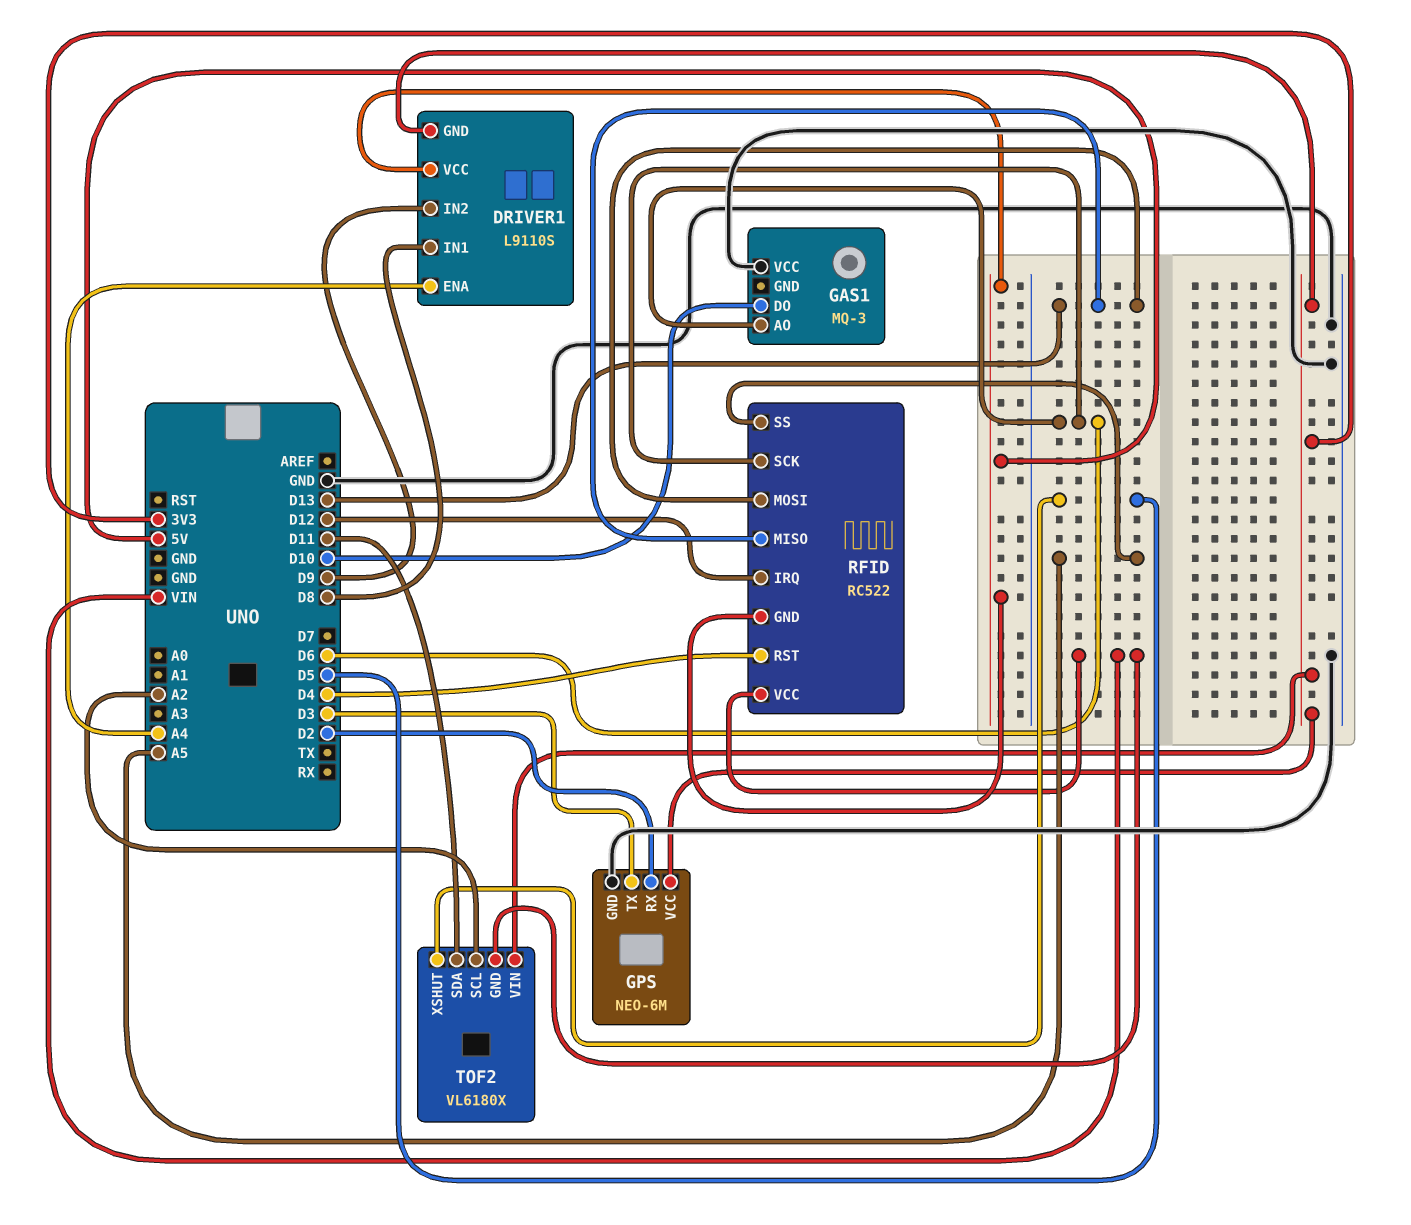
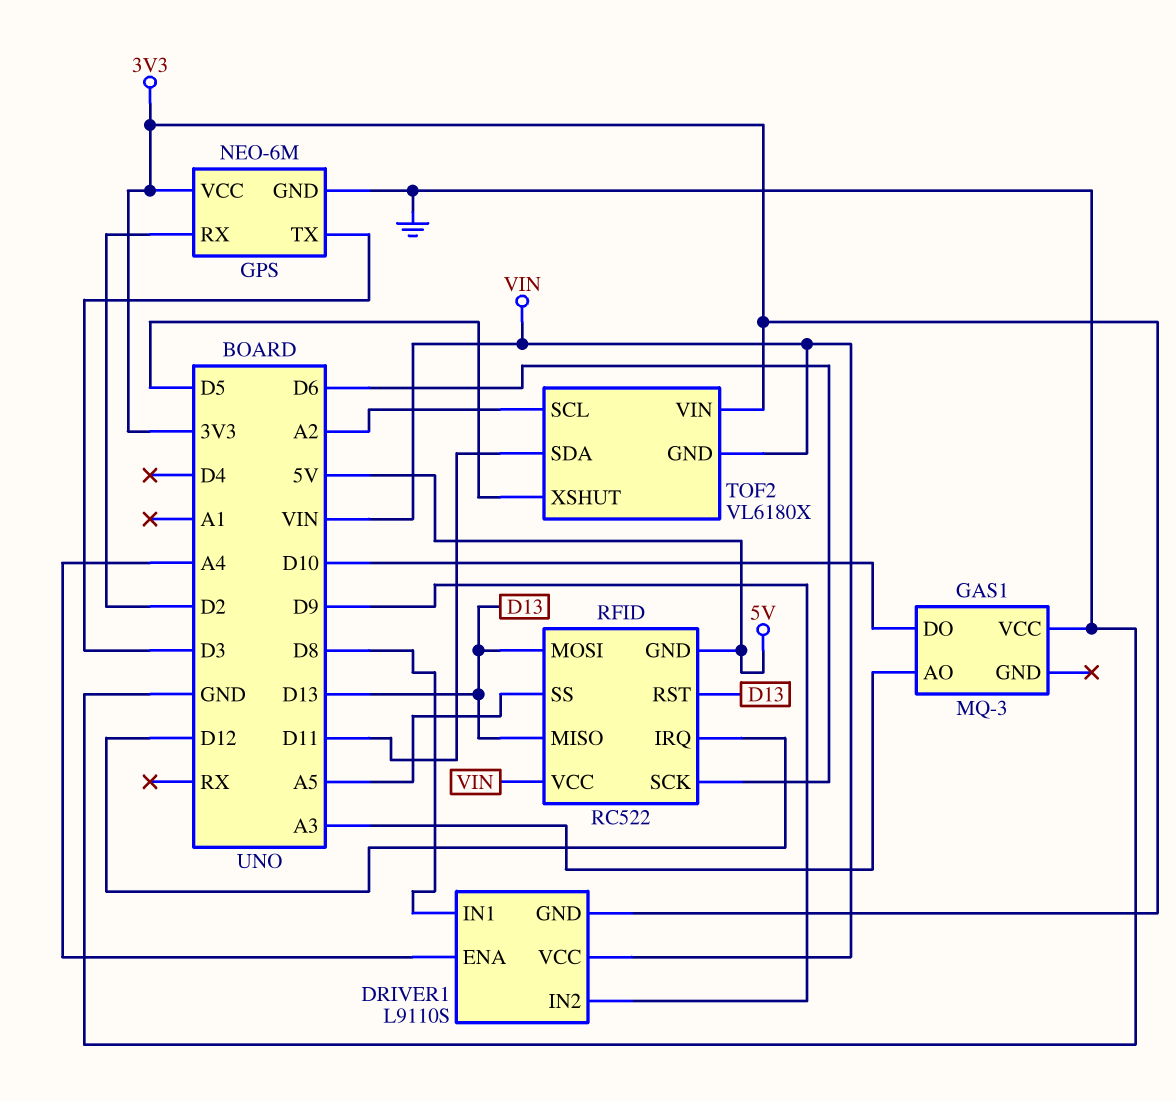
DRIVER1 pin VCC: 5V -> VIN
GAS1 pin AO: D6 -> A3
RFID pin RST: D4 -> D13

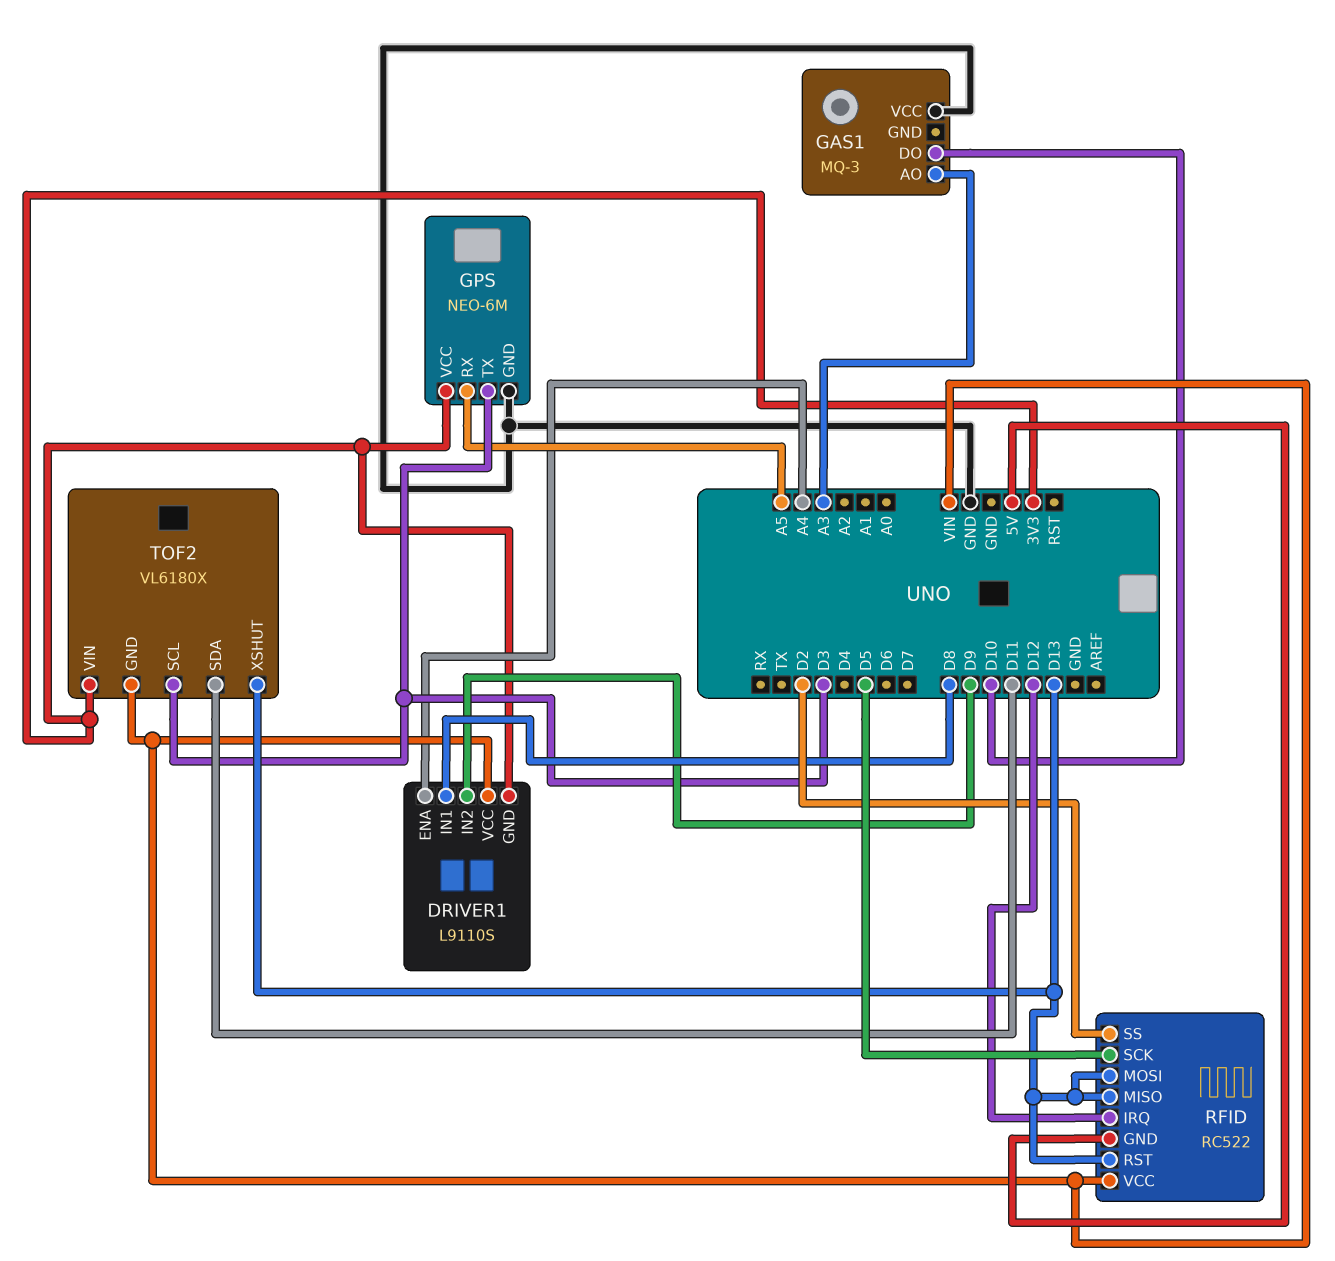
GPS pin RX: D2 -> A5
RFID pin SCK: D6 -> D5
RFID pin SS: A5 -> D2
TOF2 pin SCL: A2 -> D3
TOF2 pin XSHUT: D5 -> D13

